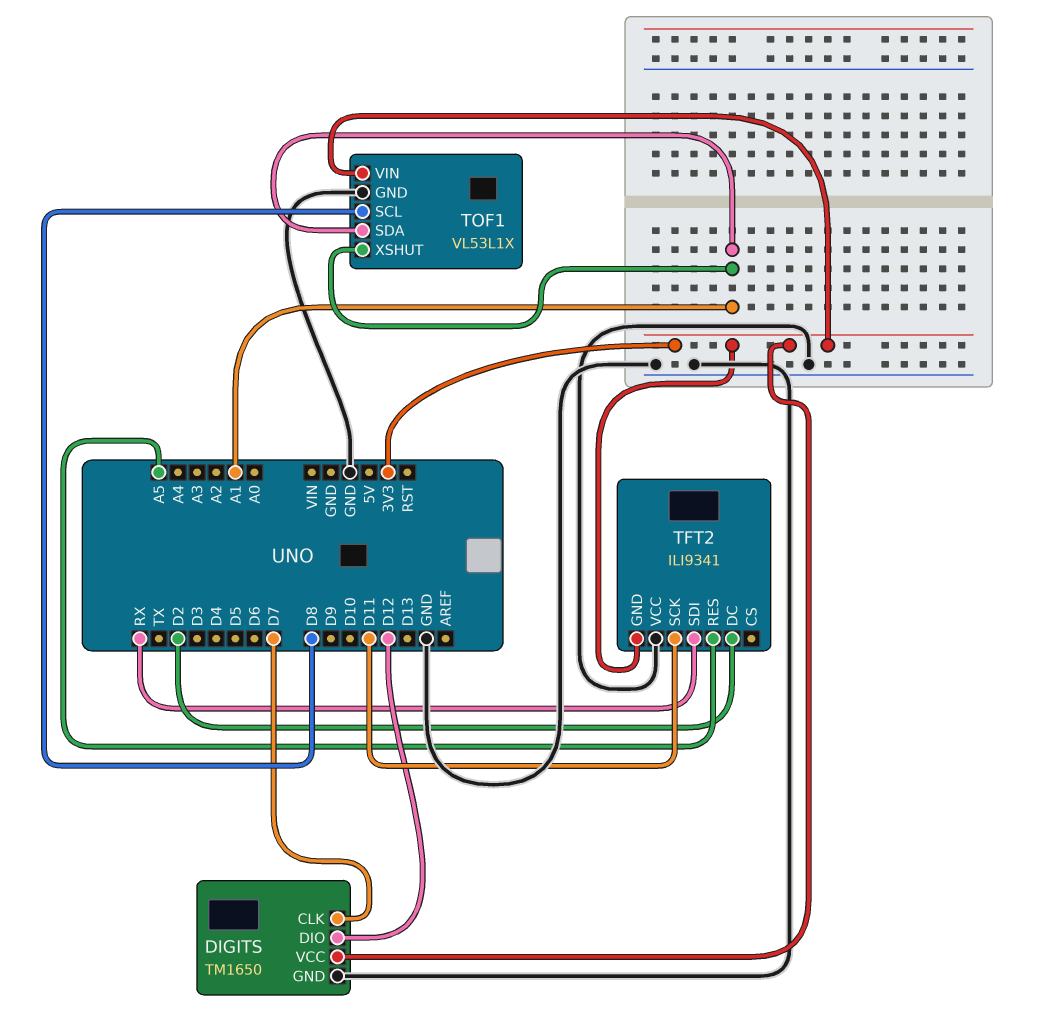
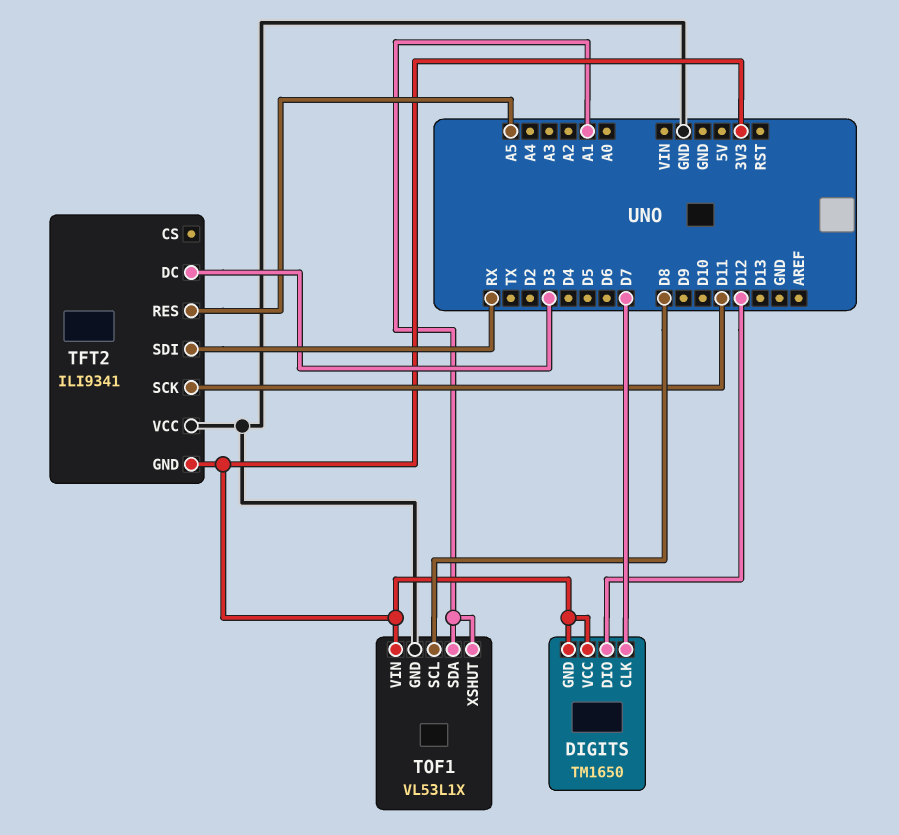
DIGITS pin GND: GND -> 3V3
TFT2 pin DC: D2 -> D3

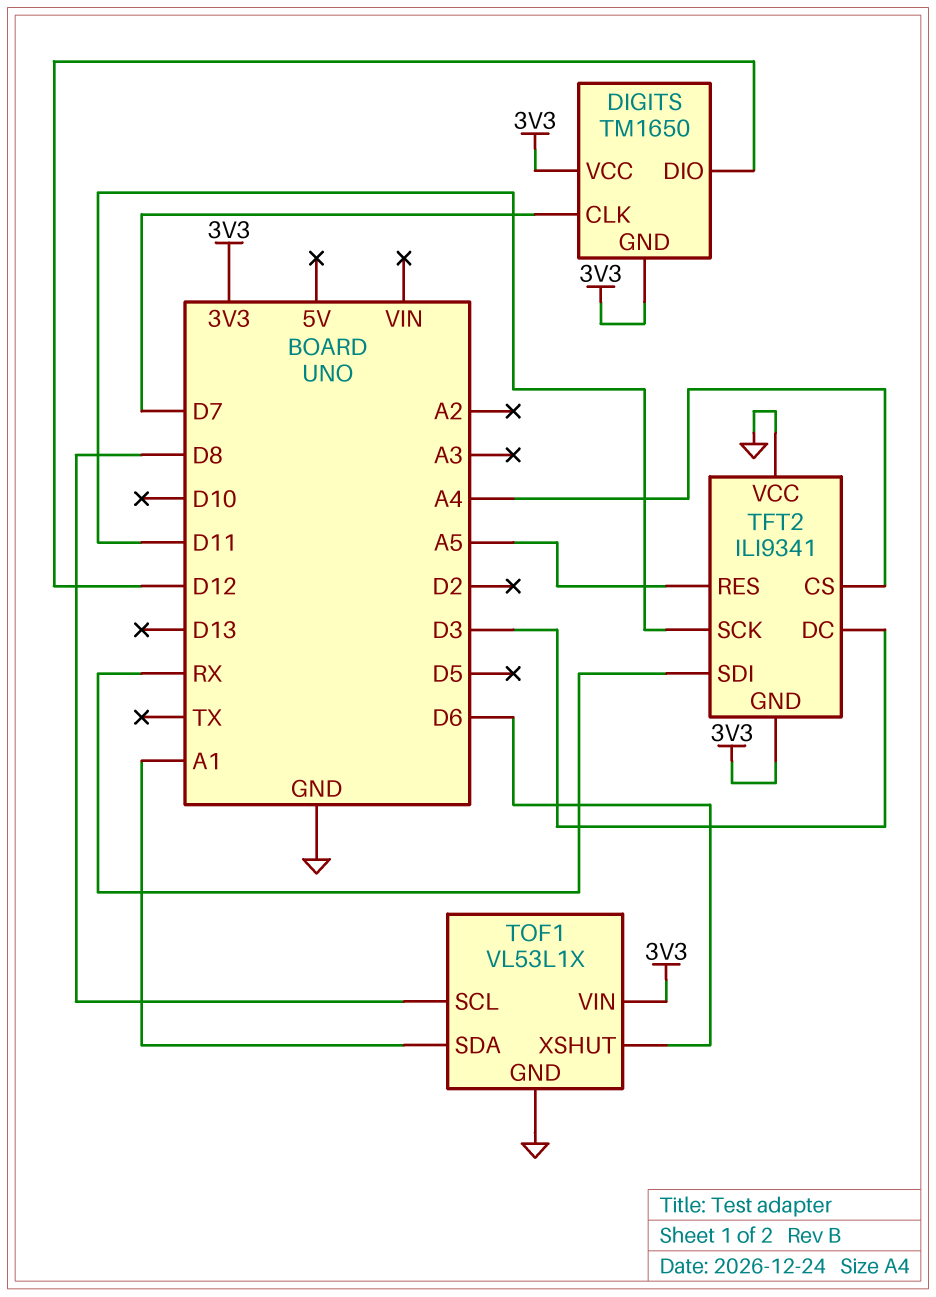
TFT2 pin CS: none -> A4
TOF1 pin XSHUT: A1 -> D6

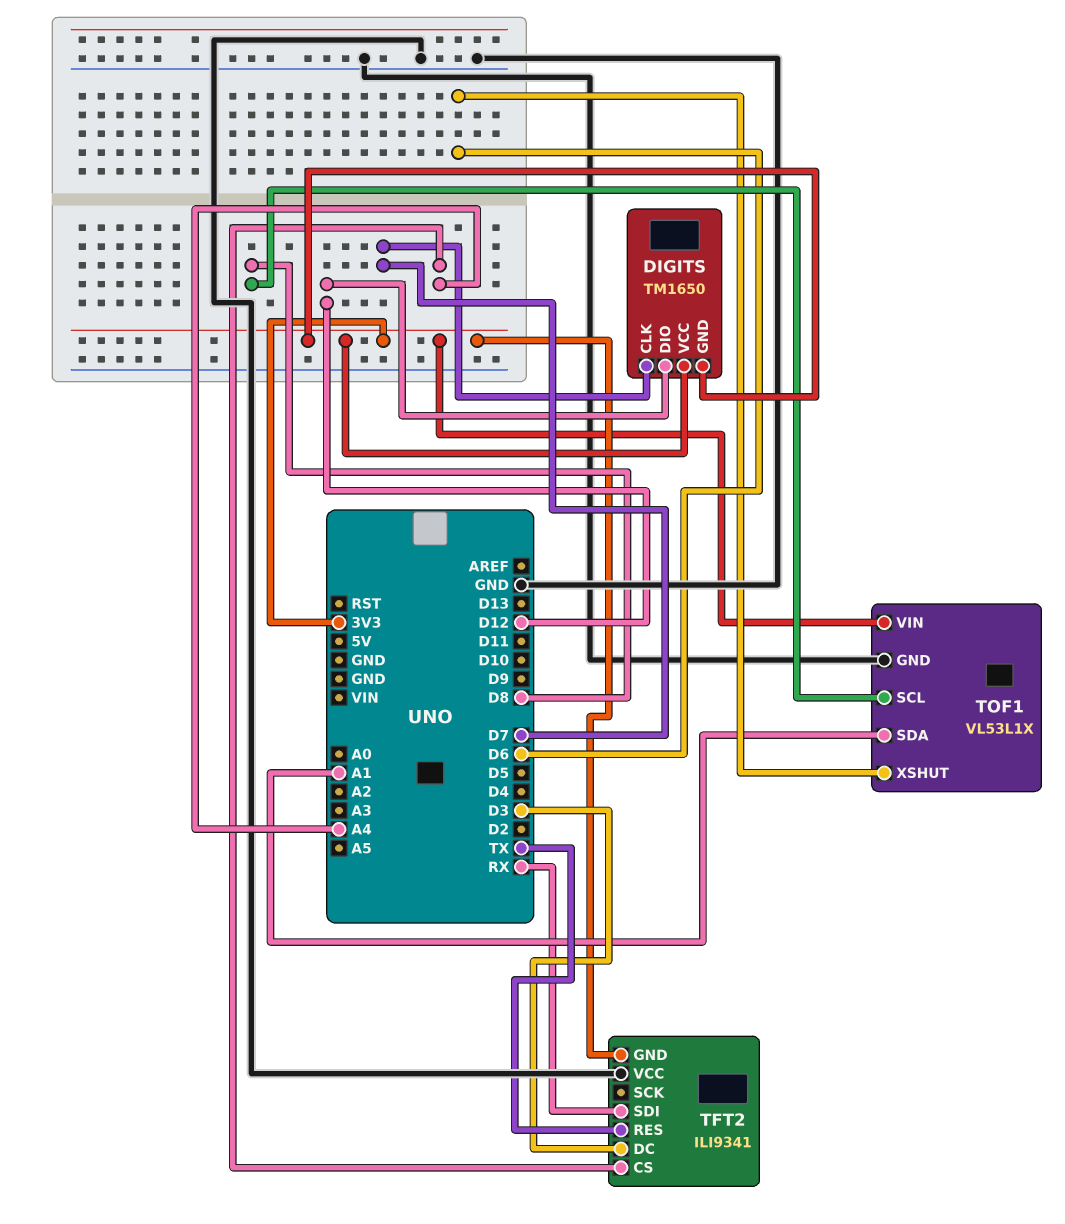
TFT2 pin RES: A5 -> TX
TFT2 pin SCK: D11 -> none

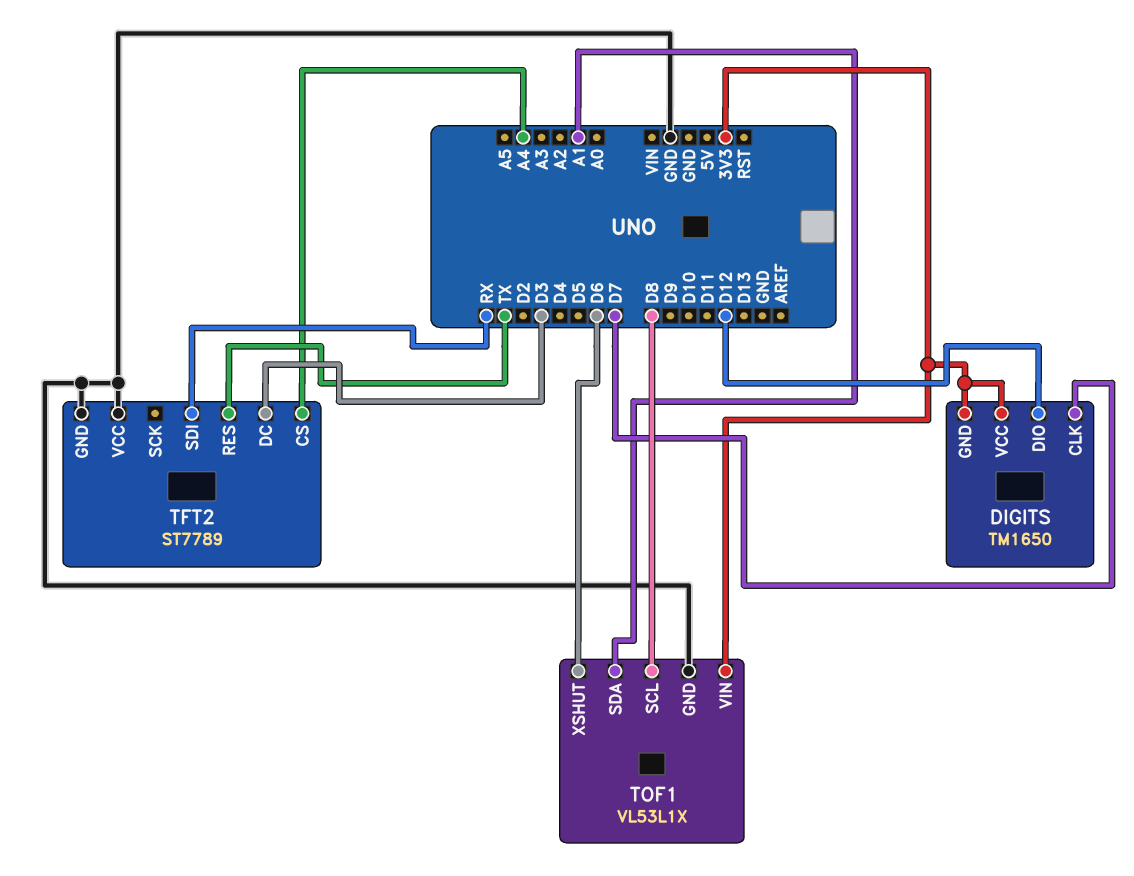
TFT2: ILI9341 -> ST7789
TFT2 pin GND: 3V3 -> GND

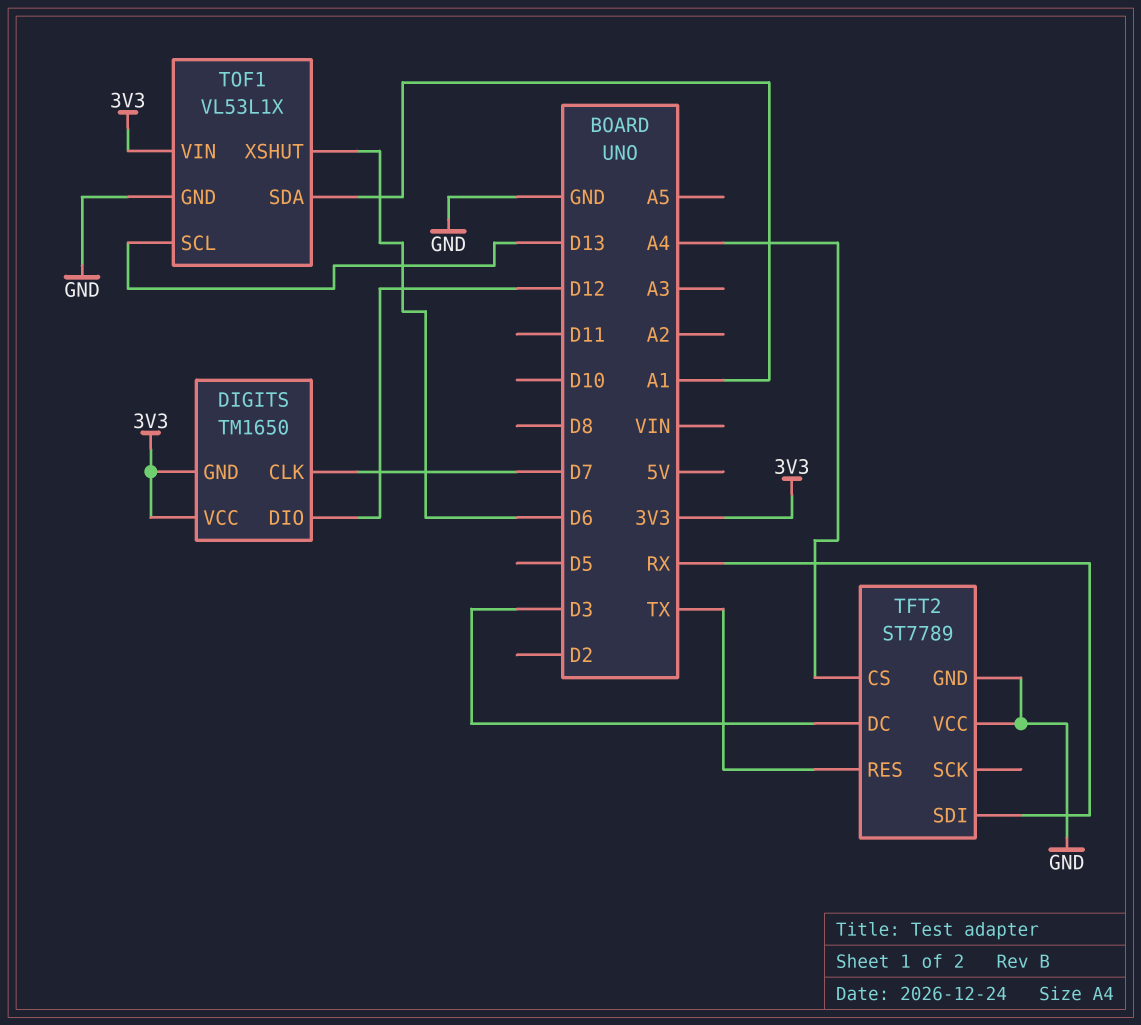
TOF1 pin SCL: D8 -> D13

